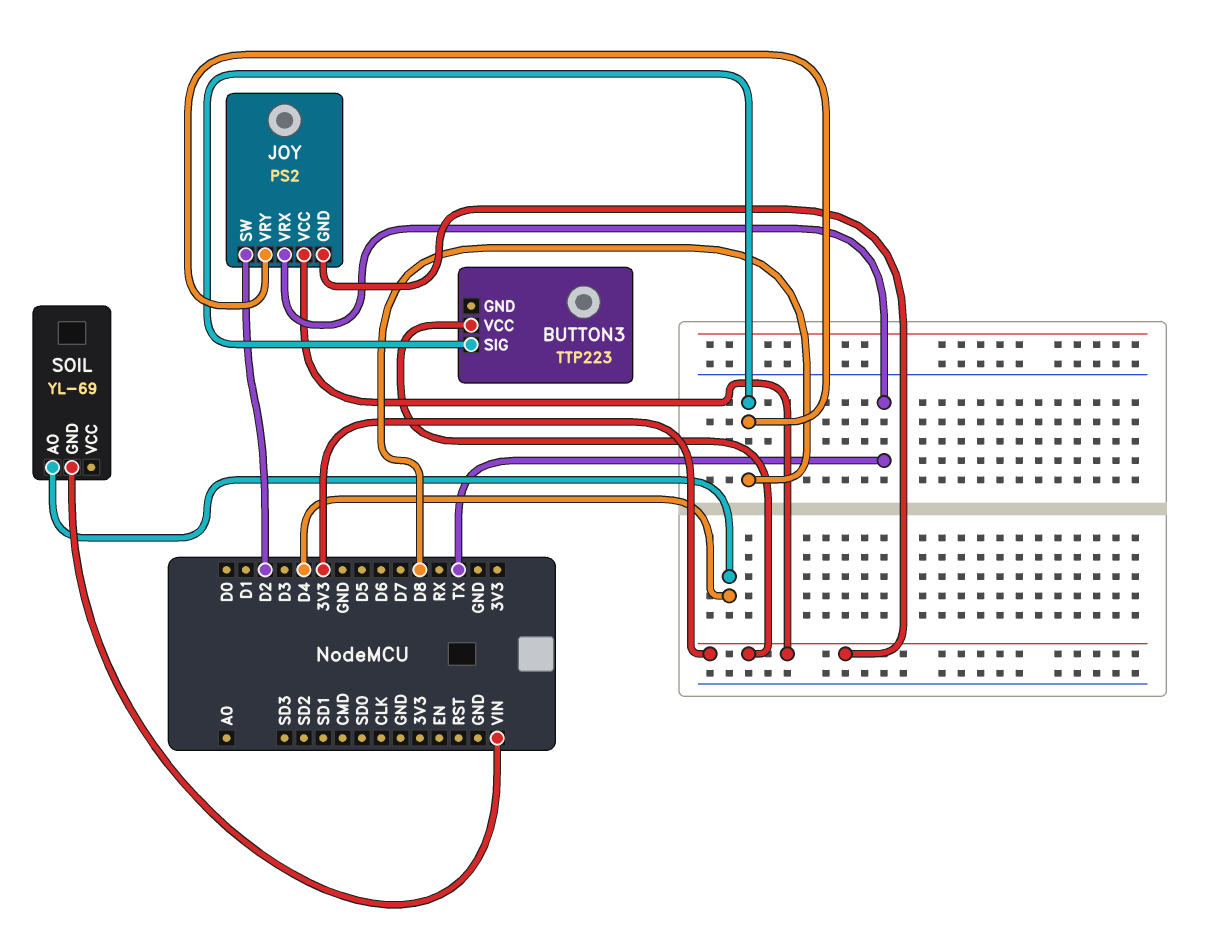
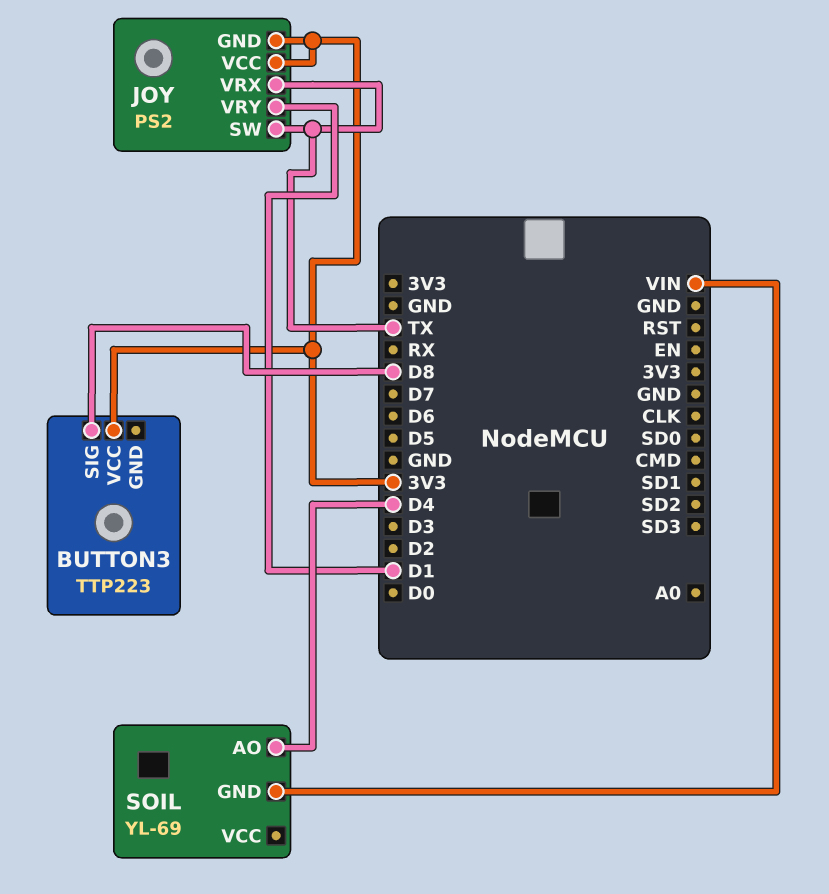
JOY pin SW: D2 -> TX
JOY pin VRY: D8 -> D1

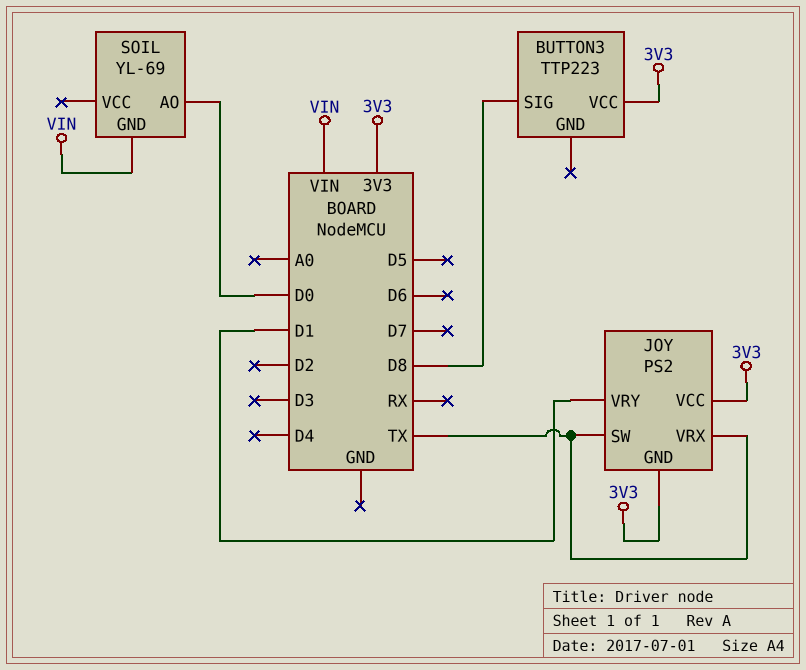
SOIL pin AO: D4 -> D0

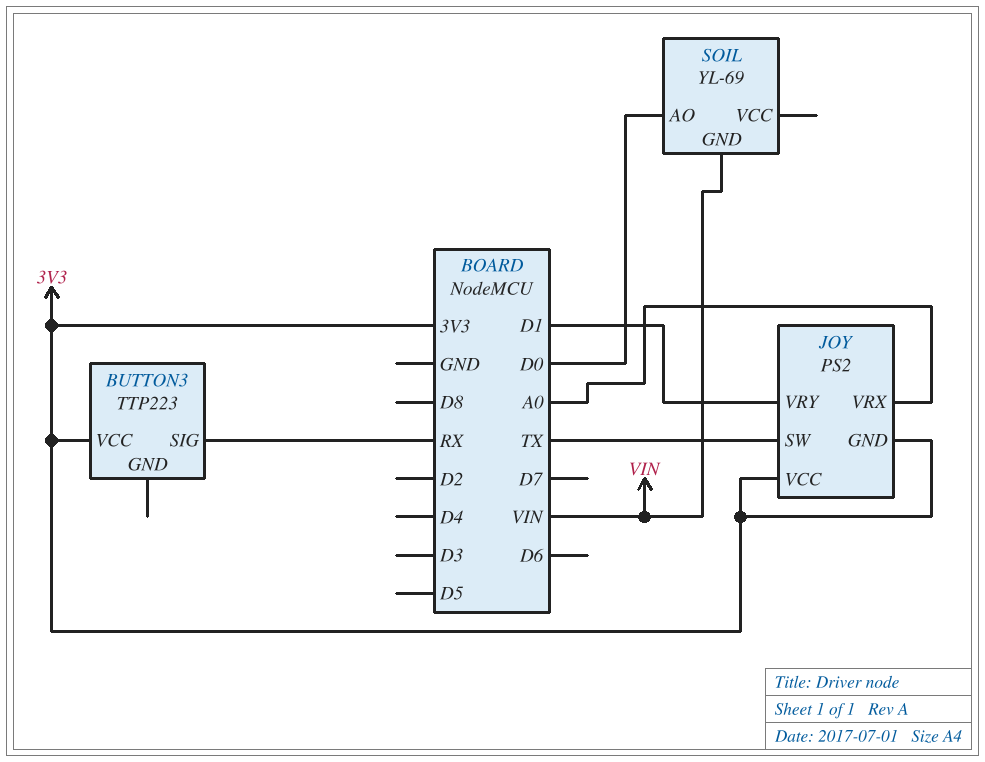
BUTTON3 pin SIG: D8 -> RX
JOY pin VRX: TX -> A0

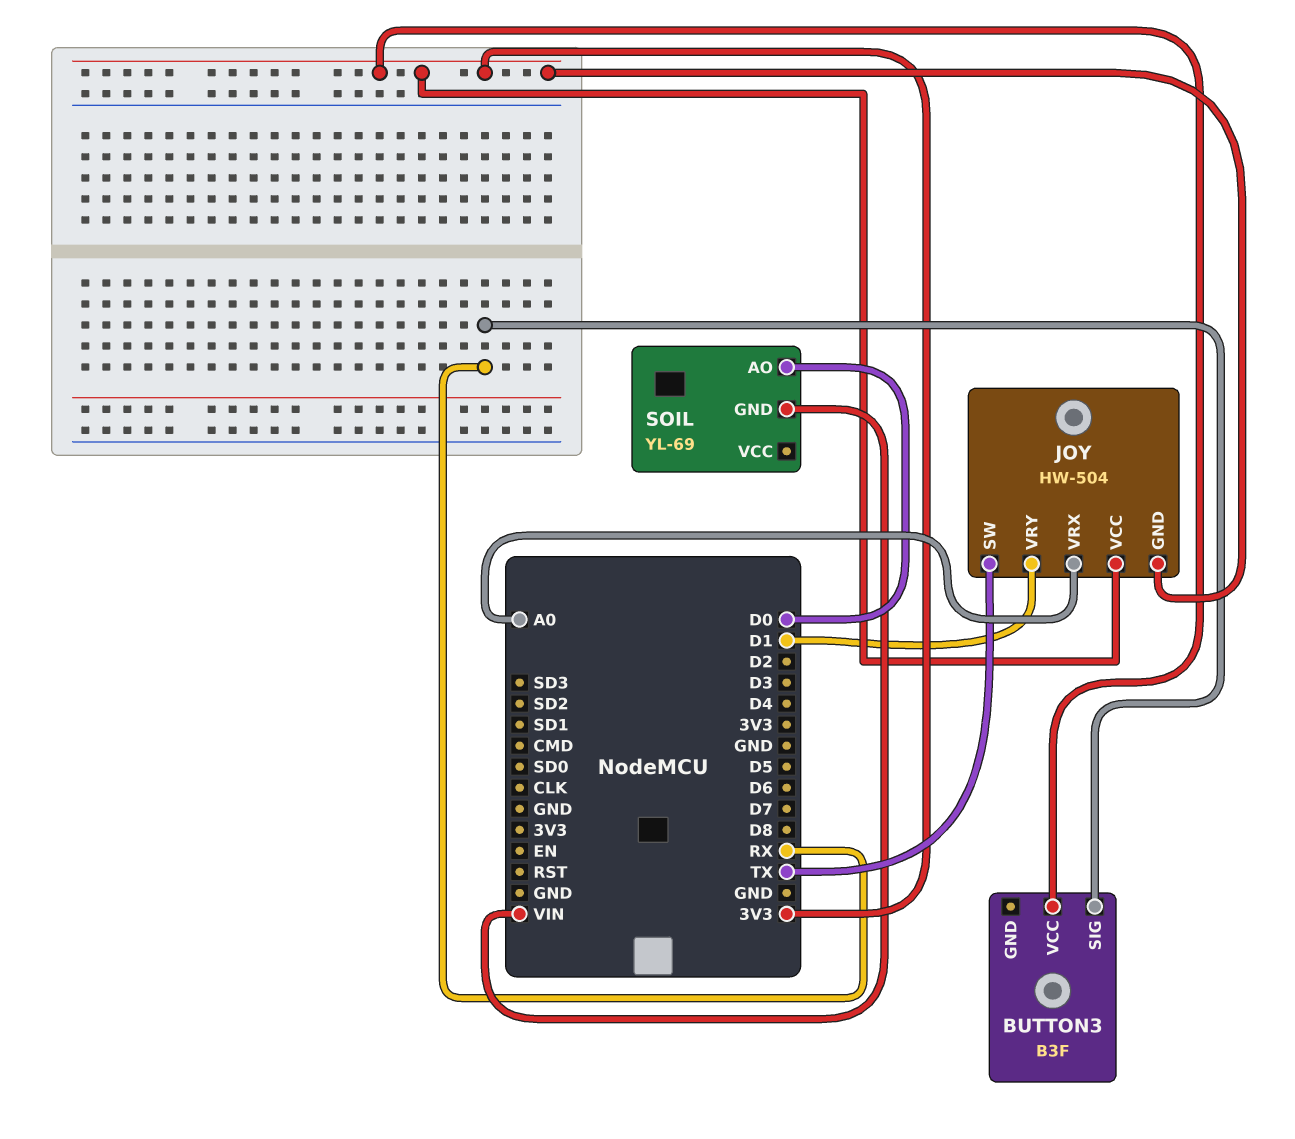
BUTTON3: TTP223 -> B3F
JOY: PS2 -> HW-504

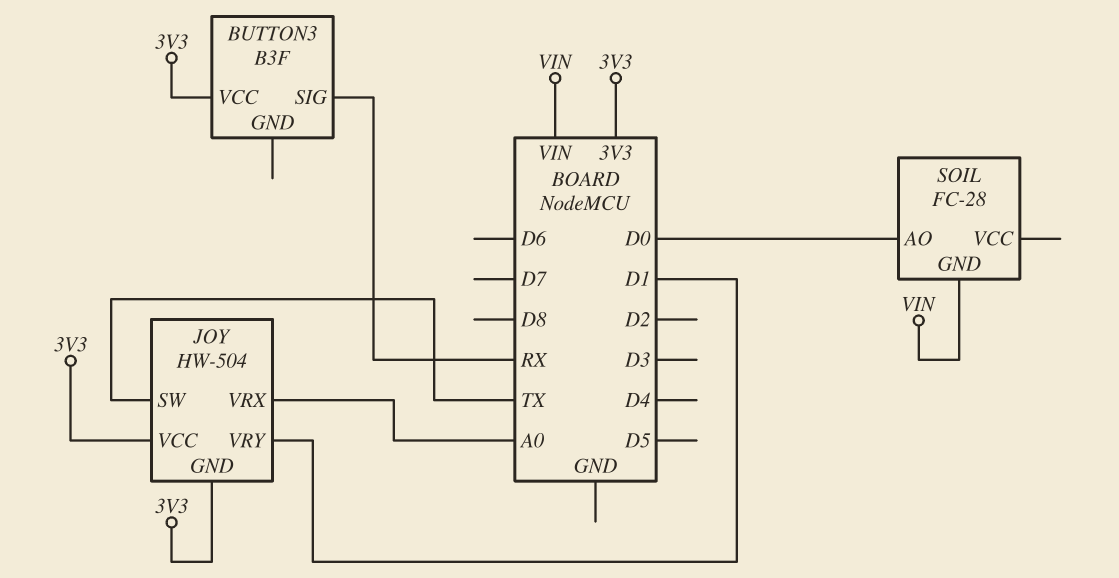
SOIL: YL-69 -> FC-28

